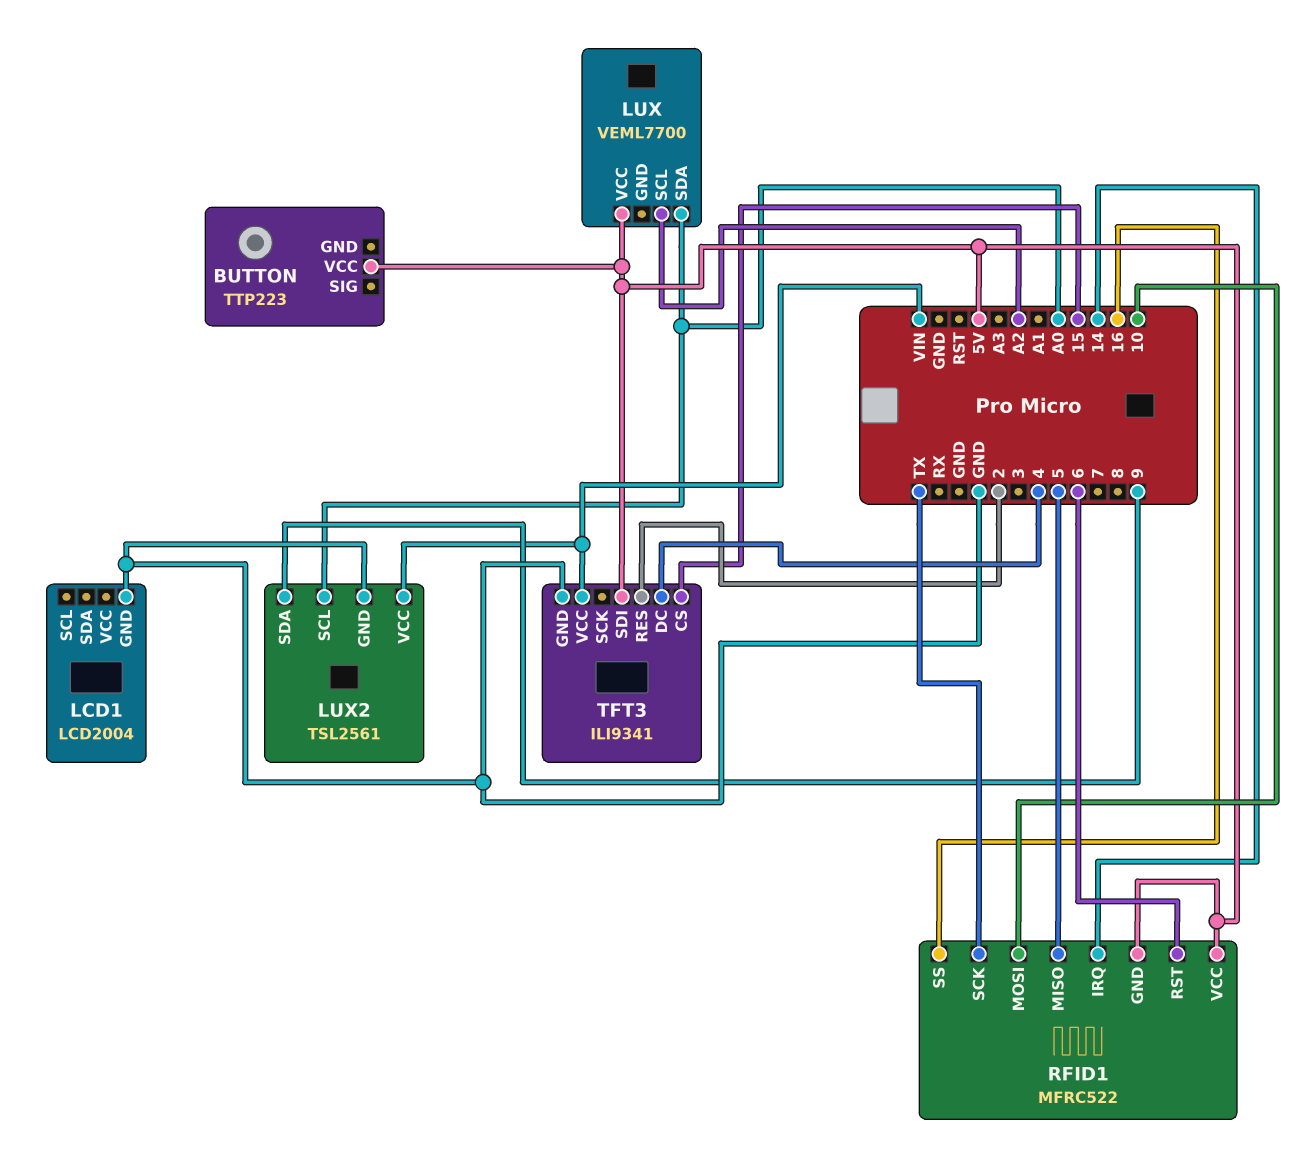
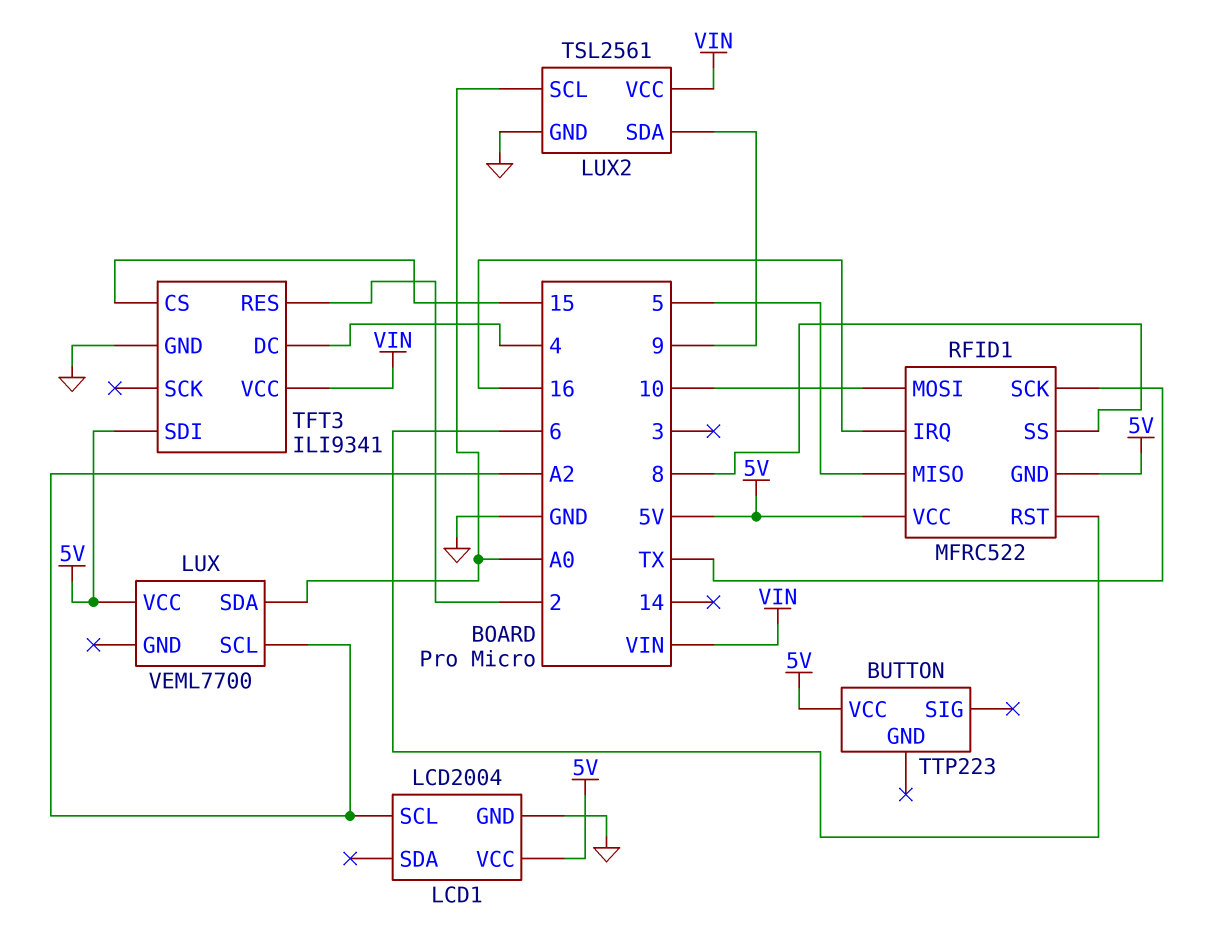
LCD1 pin SCL: none -> A2
LCD1 pin VCC: none -> 5V
RFID1 pin IRQ: 14 -> 16
RFID1 pin SS: 16 -> 8

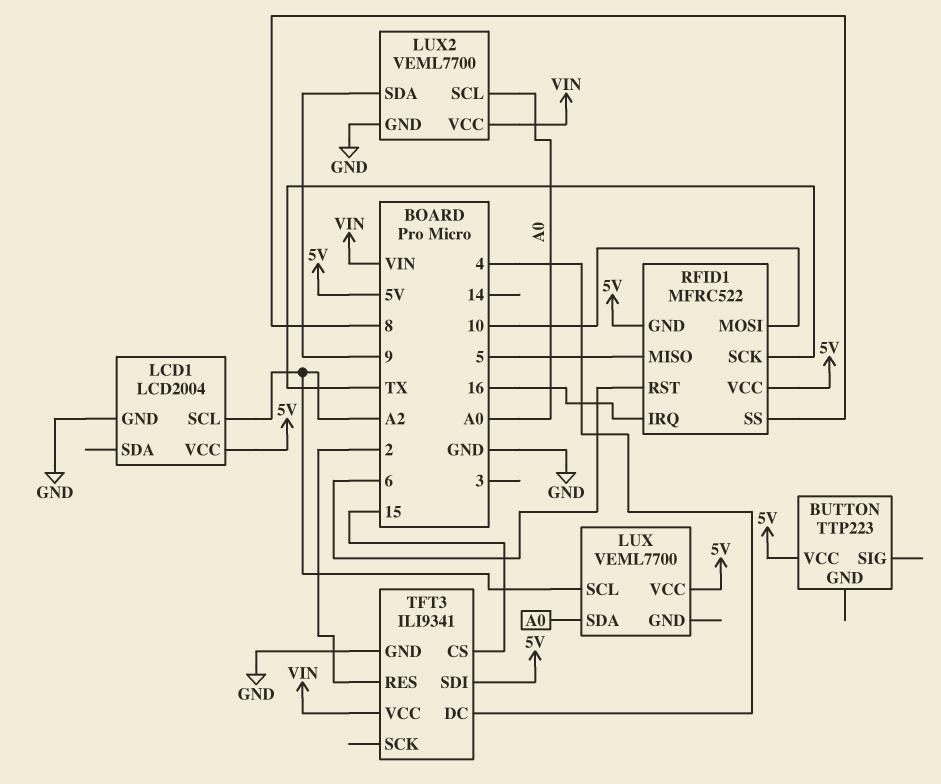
LUX2: TSL2561 -> VEML7700

